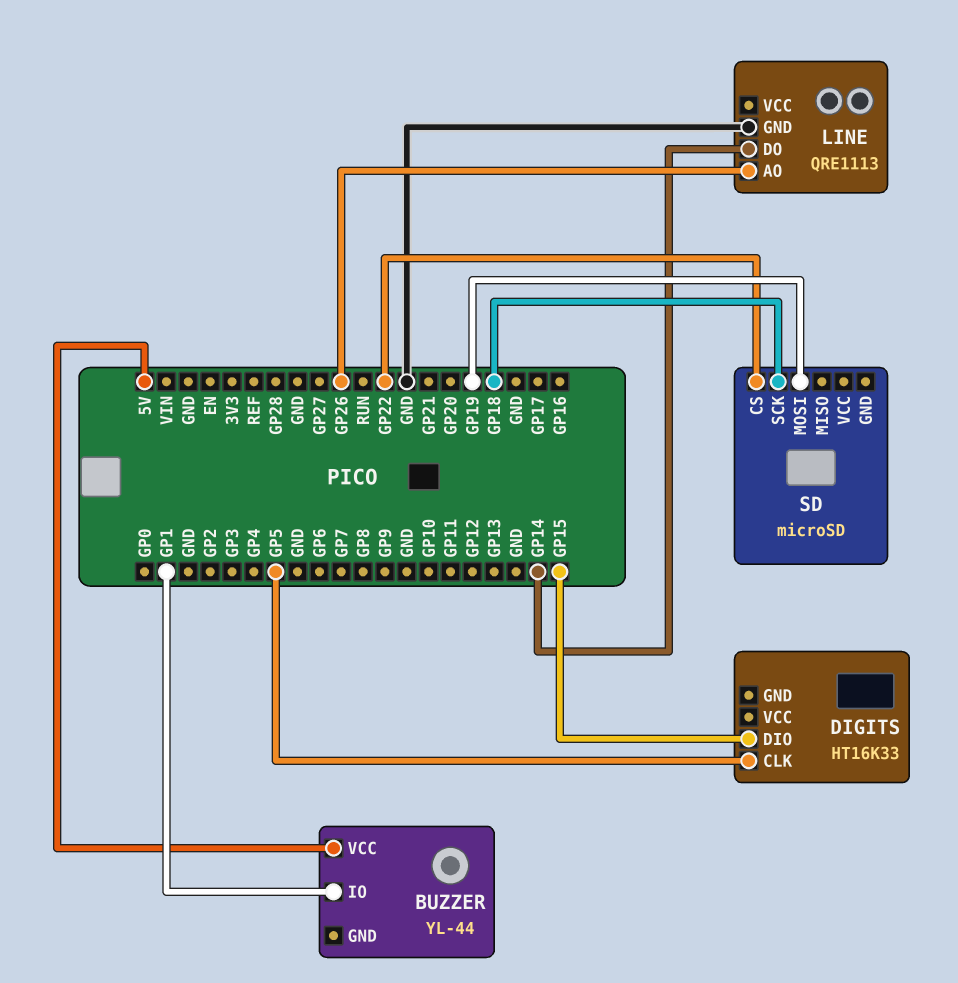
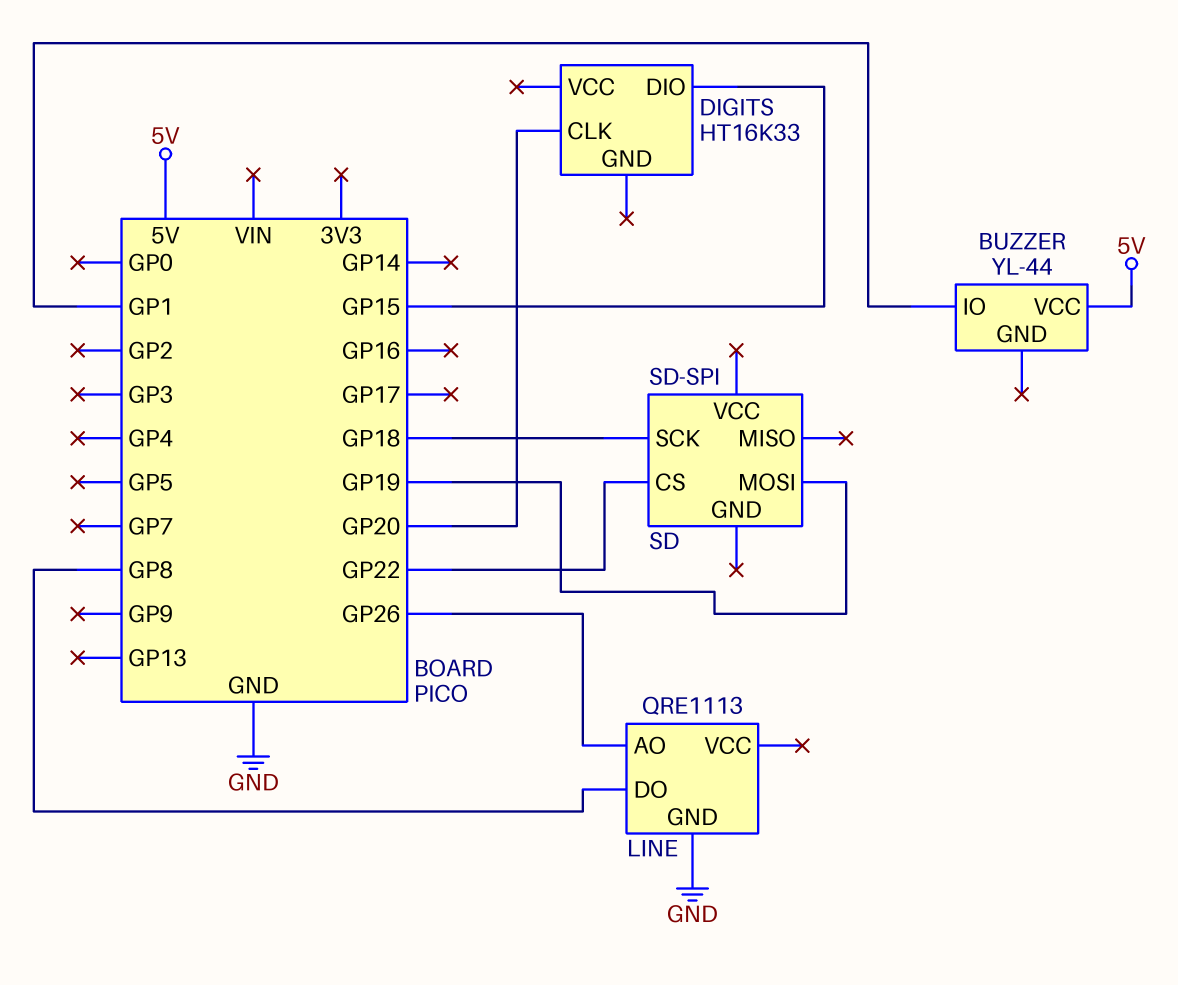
DIGITS pin CLK: GP5 -> GP20
LINE pin DO: GP14 -> GP8
SD: microSD -> SD-SPI

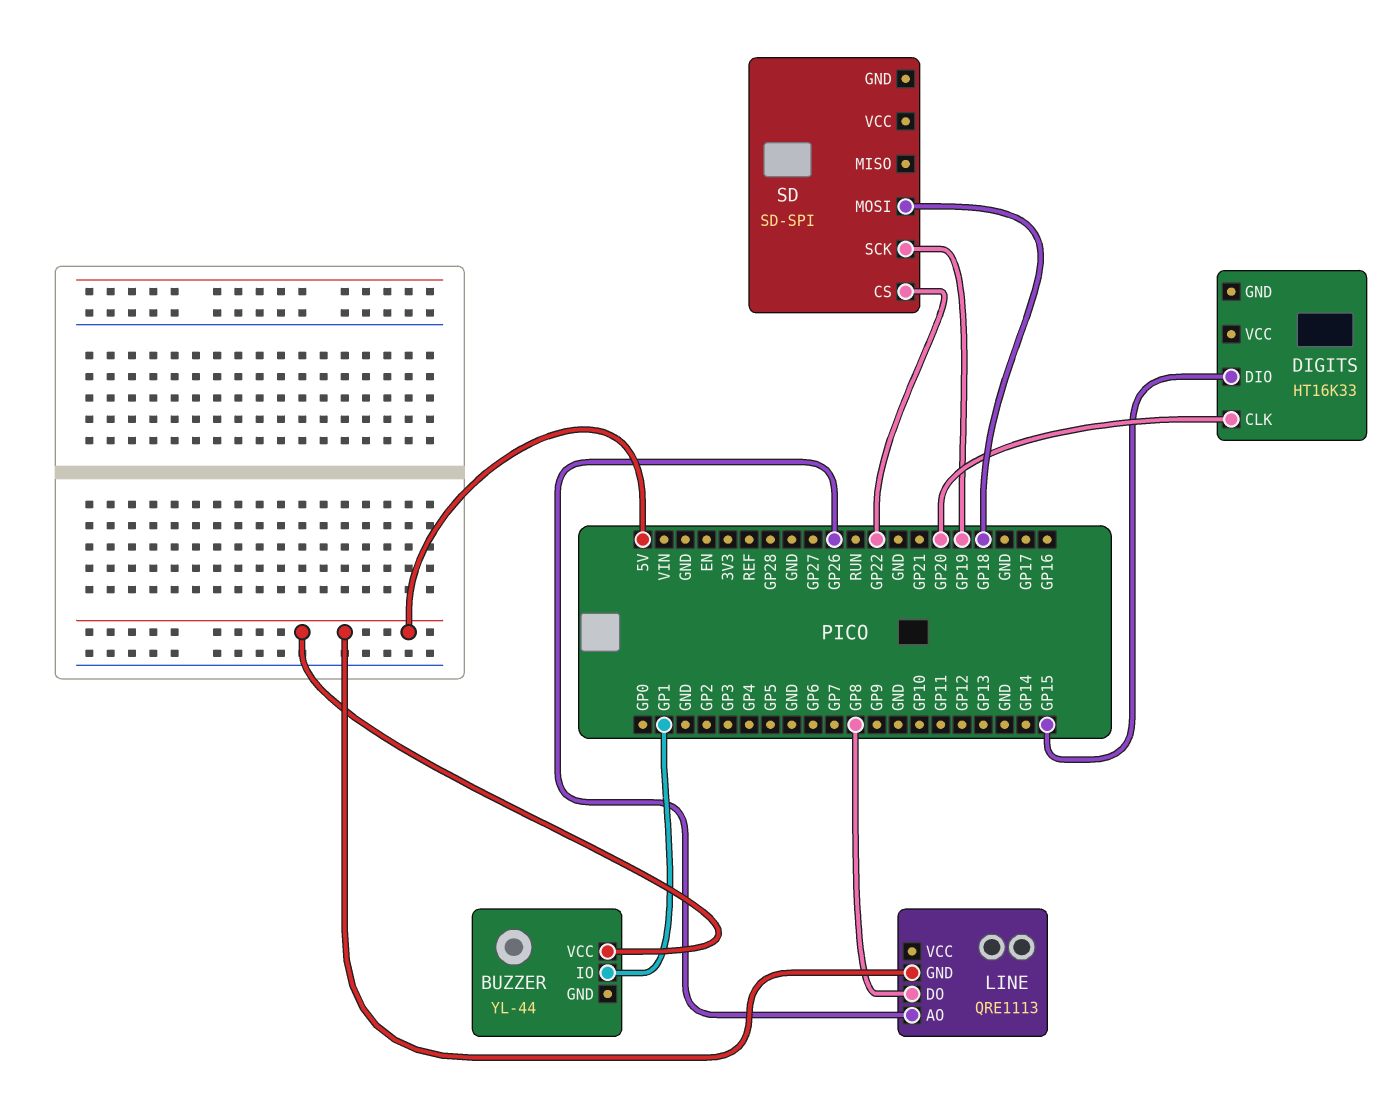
LINE pin GND: GND -> 5V
SD pin MOSI: GP19 -> GP18
SD pin SCK: GP18 -> GP19

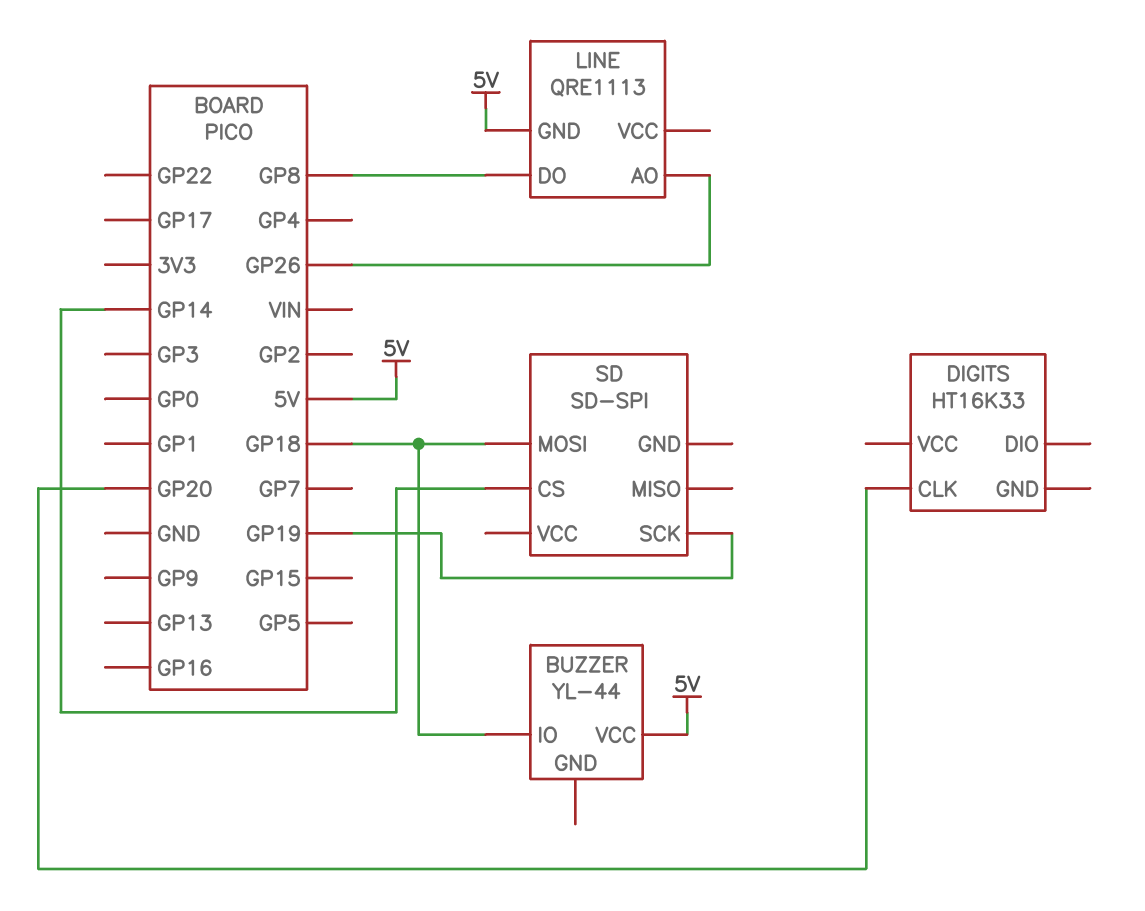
BUZZER pin IO: GP1 -> GP18
DIGITS pin DIO: GP15 -> none
SD pin CS: GP22 -> GP14

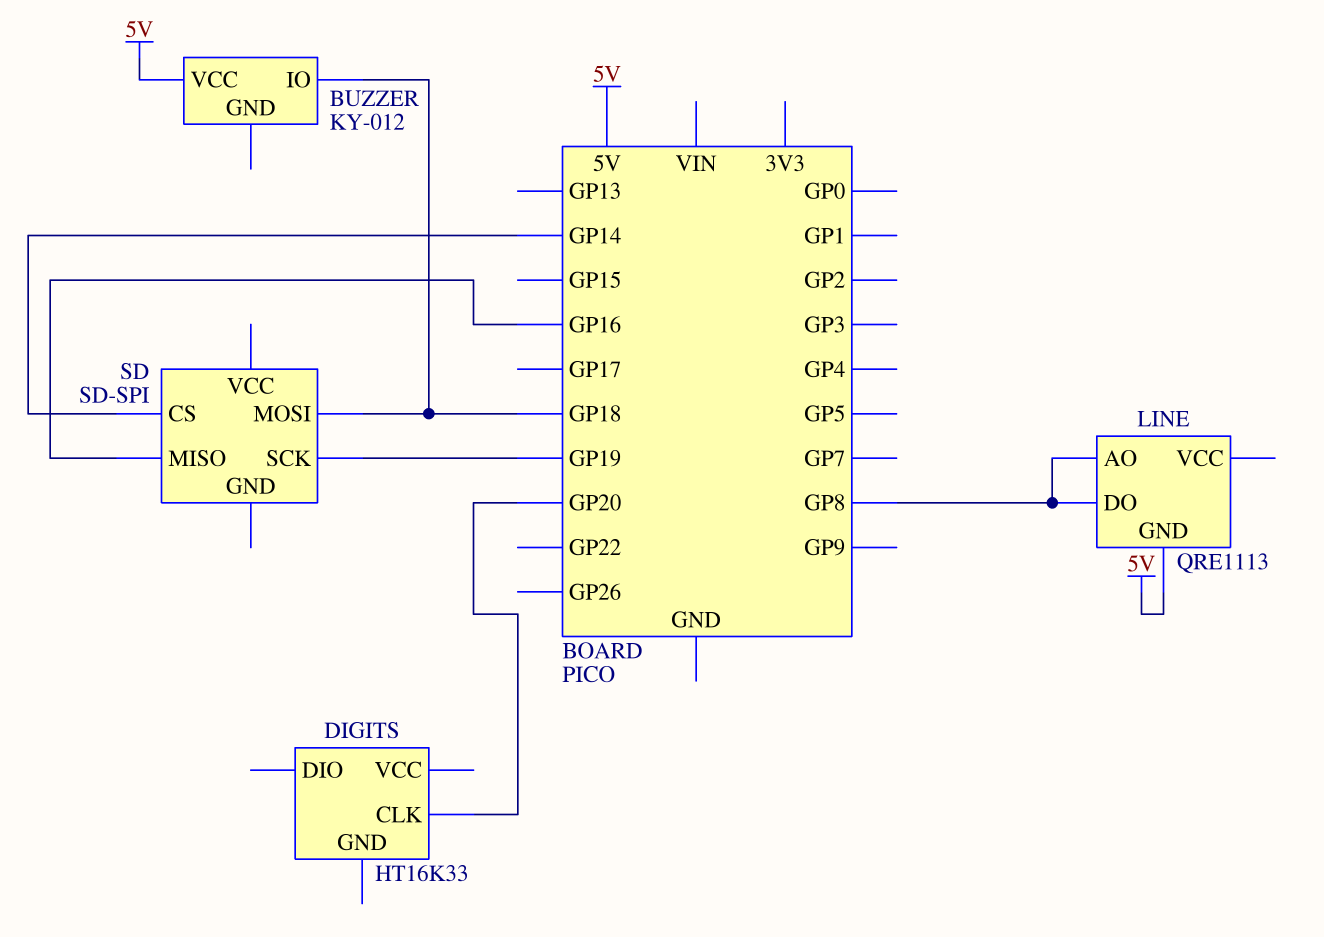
BUZZER: YL-44 -> KY-012
LINE pin AO: GP26 -> GP8
SD pin MISO: none -> GP16

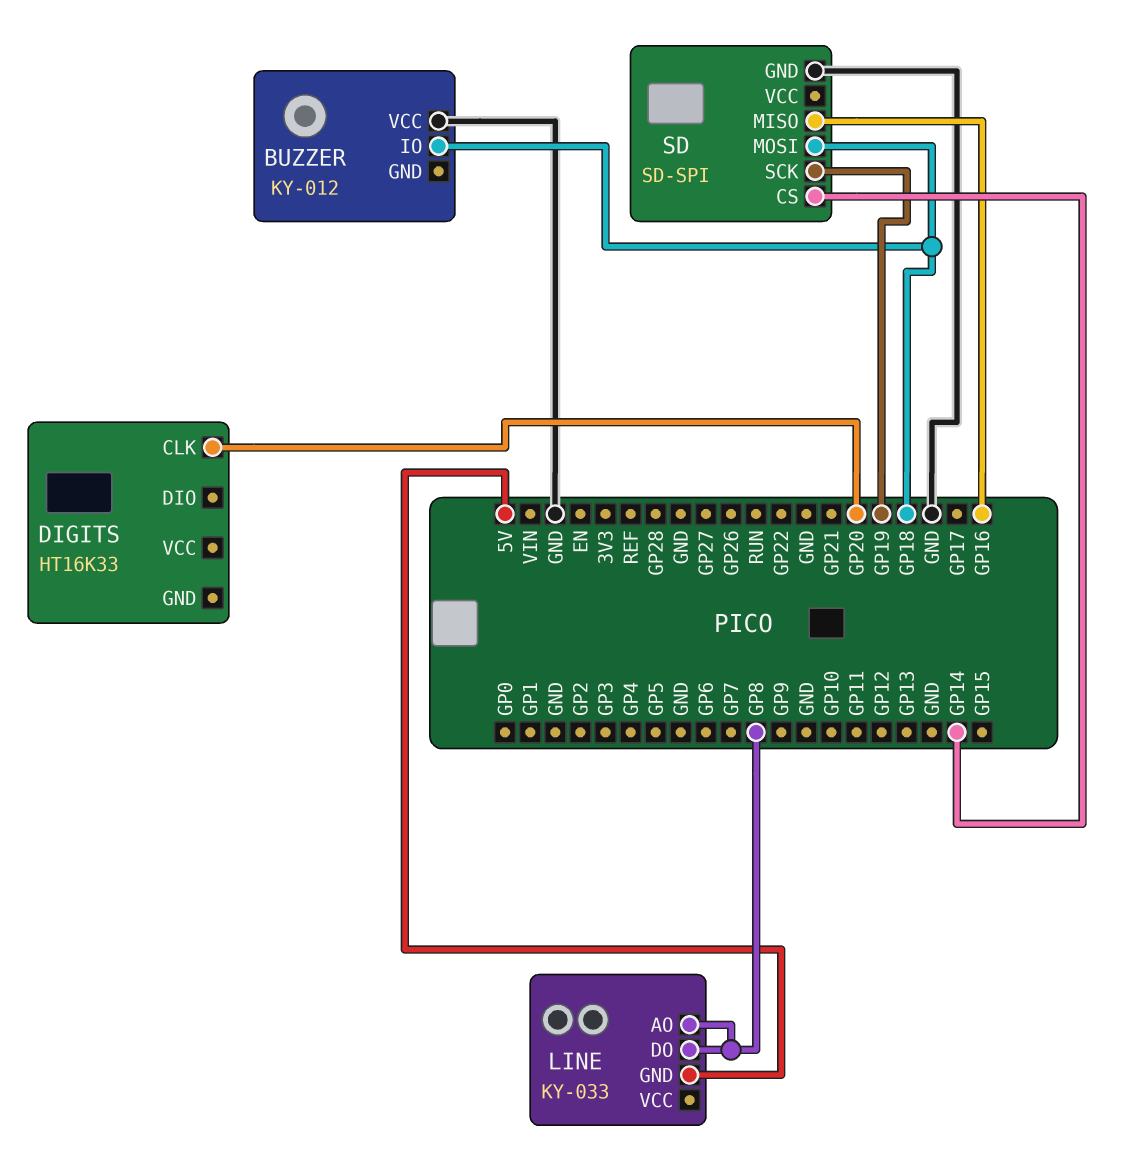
BUZZER pin VCC: 5V -> GND
LINE: QRE1113 -> KY-033
SD pin GND: none -> GND

